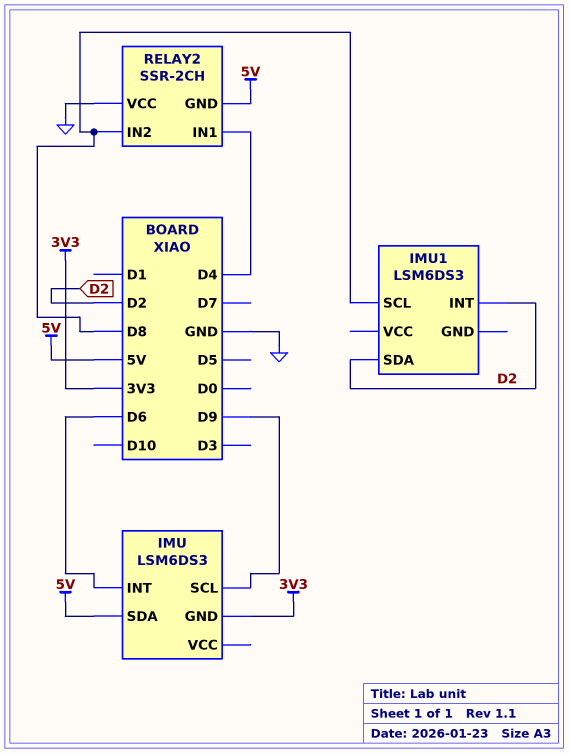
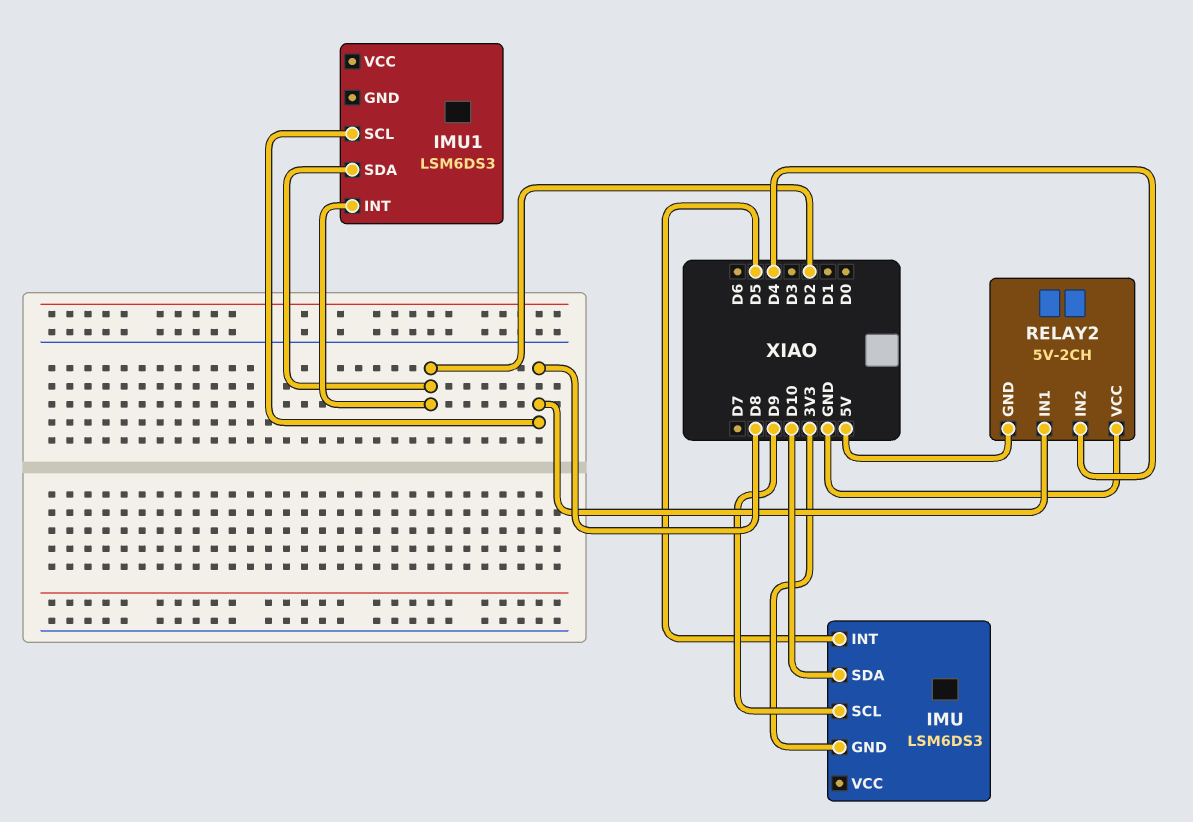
IMU pin INT: D6 -> D5
IMU pin SDA: 5V -> D10
RELAY2: SSR-2CH -> 5V-2CH
RELAY2 pin IN1: D4 -> D8
RELAY2 pin IN2: D8 -> D4

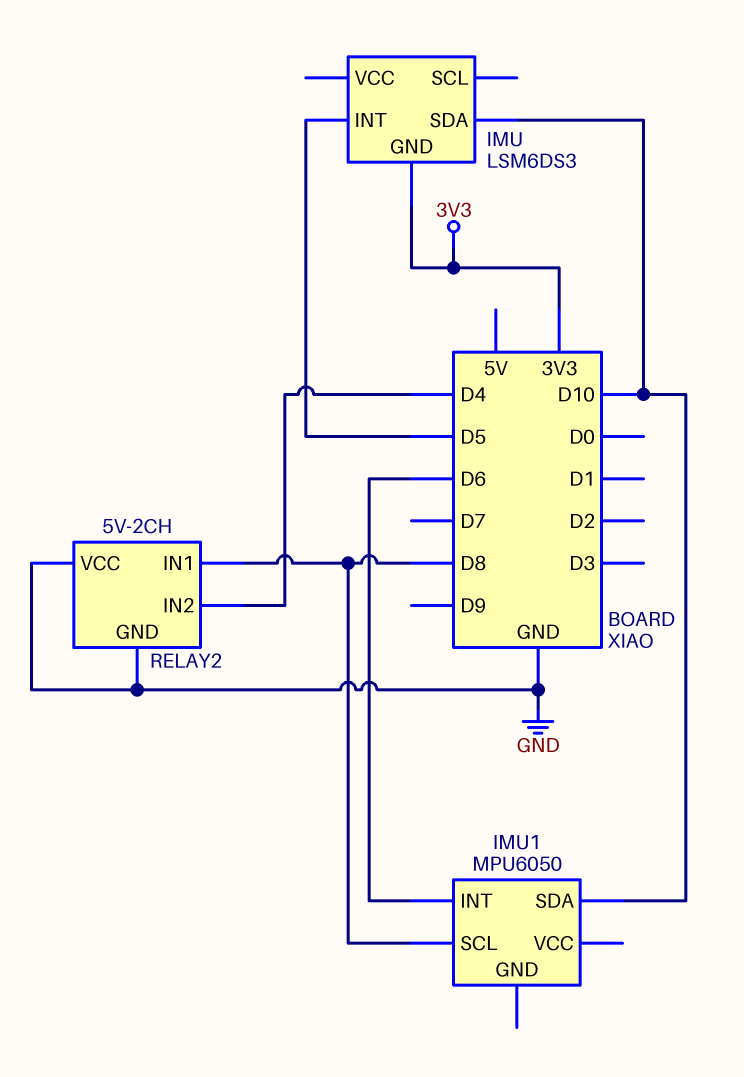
IMU pin SCL: D9 -> none
IMU1: LSM6DS3 -> MPU6050
IMU1 pin INT: D2 -> D6
IMU1 pin SDA: D2 -> D10
RELAY2 pin GND: 5V -> GND

